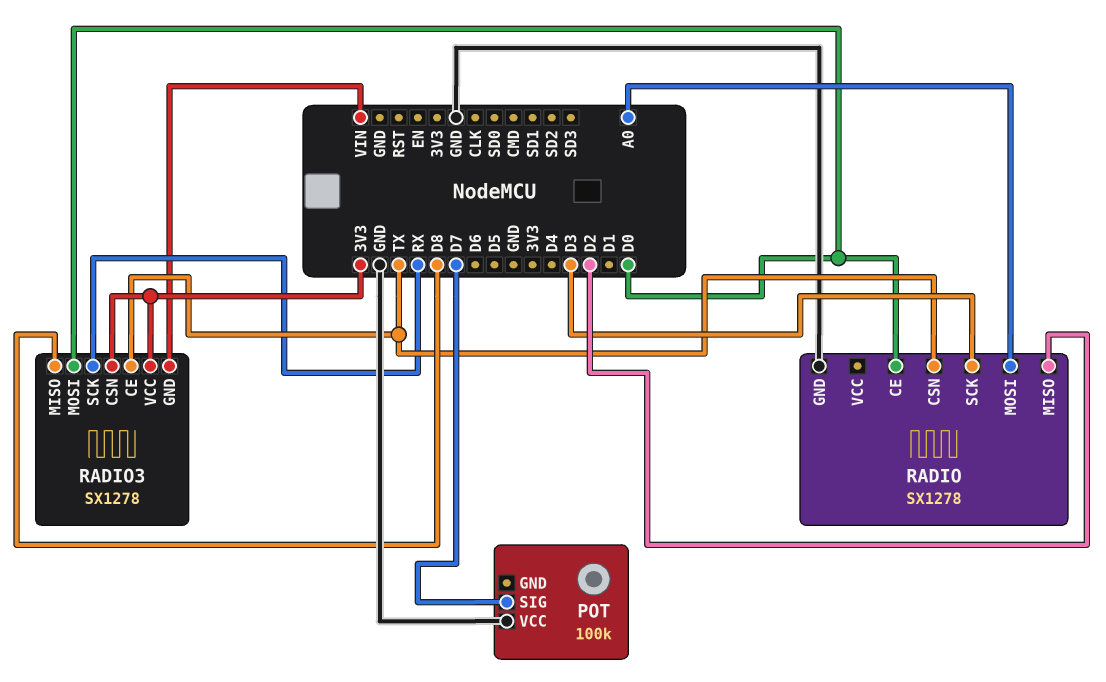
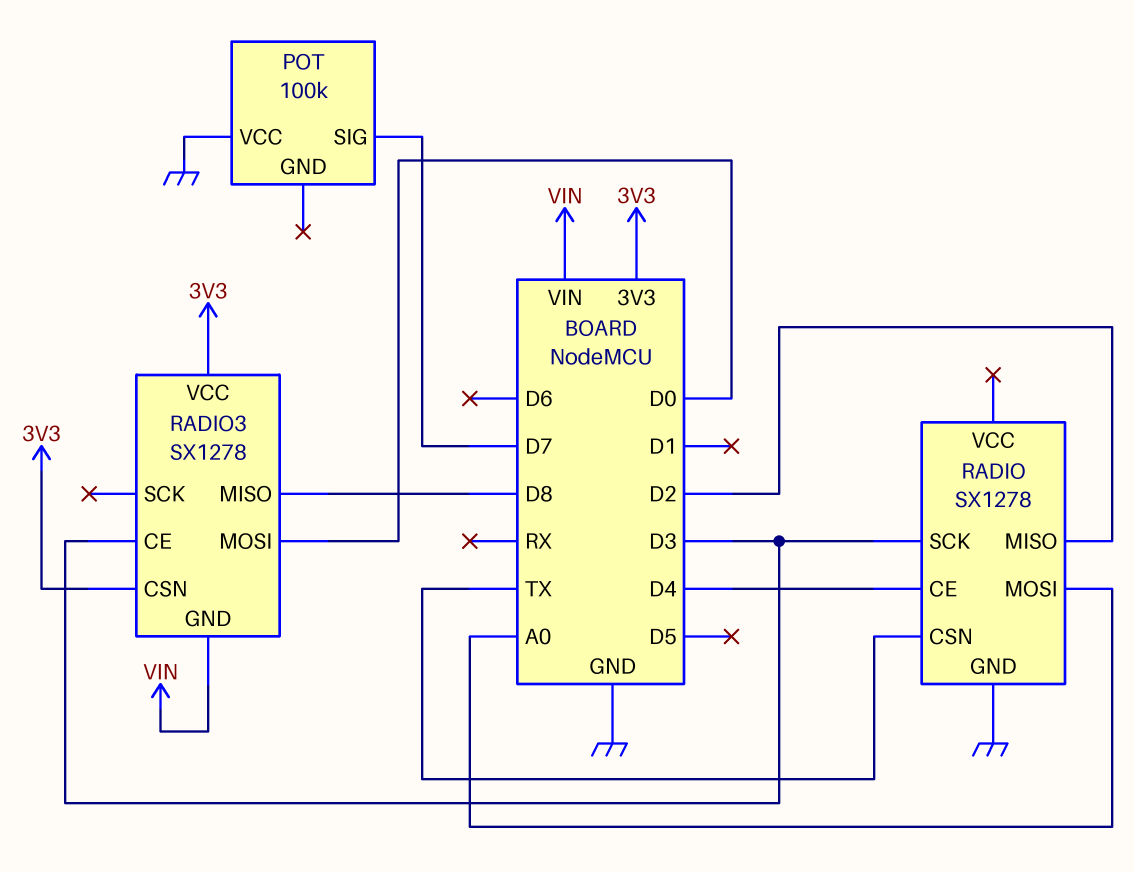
RADIO pin CE: D0 -> D4
RADIO3 pin CE: TX -> D3
RADIO3 pin SCK: RX -> none

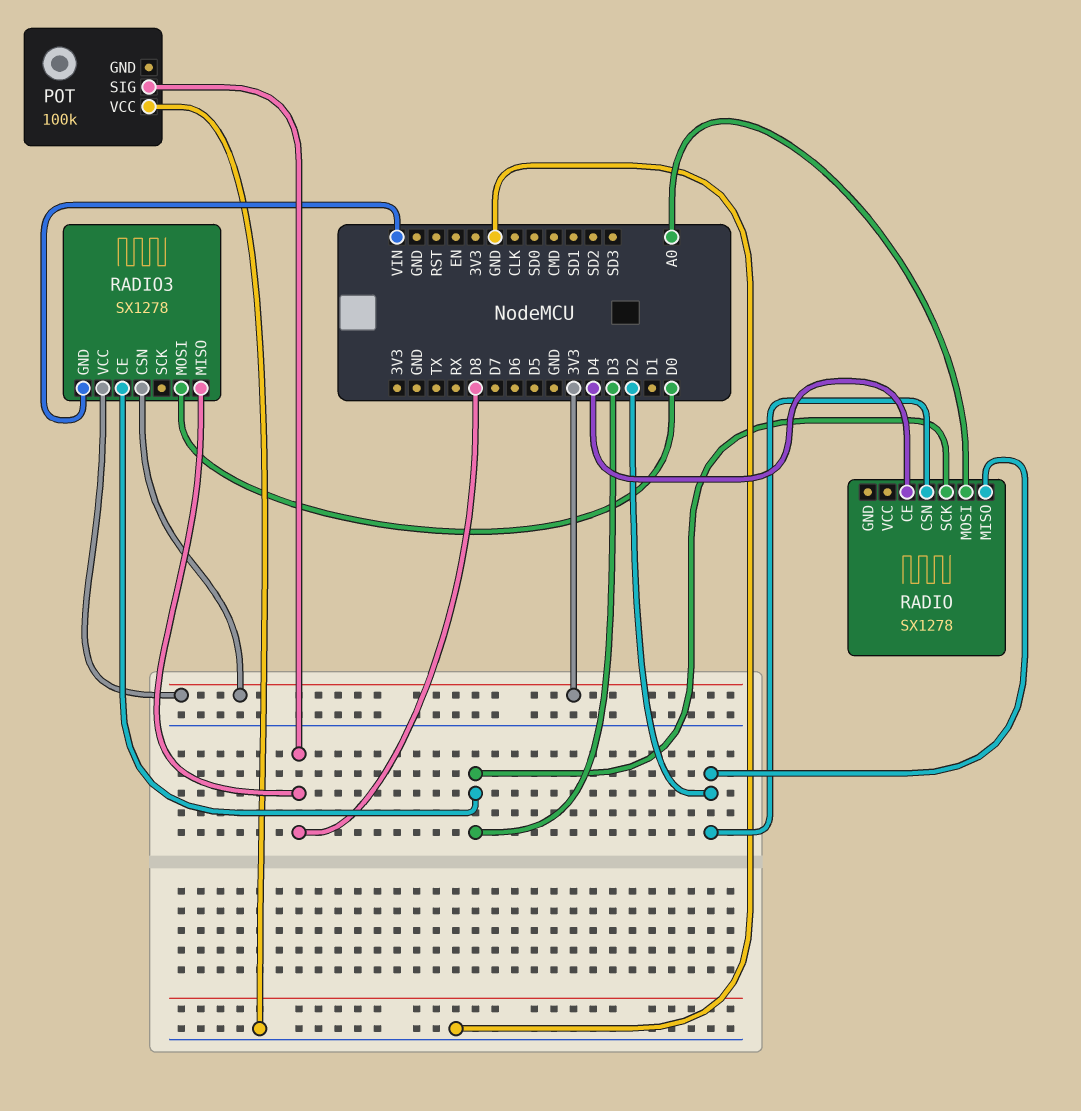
POT pin SIG: D7 -> D8
RADIO pin CSN: TX -> D2
RADIO pin GND: GND -> none

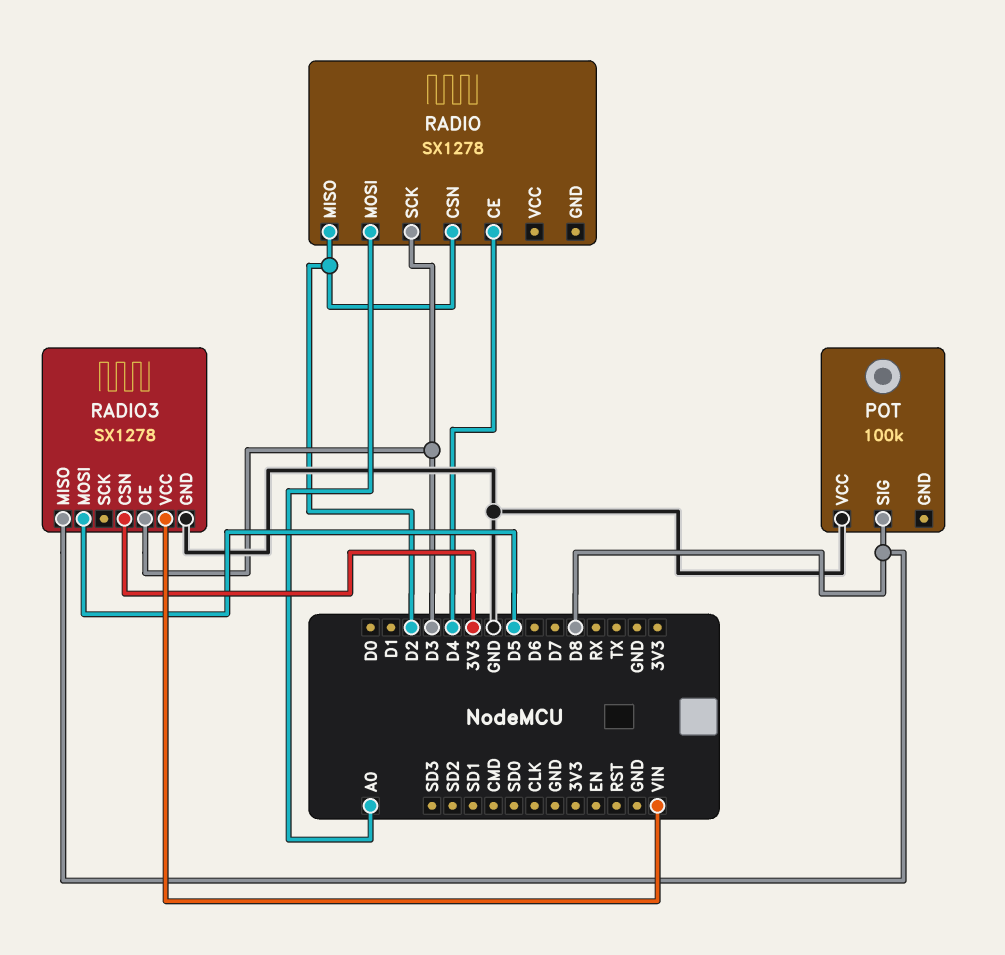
RADIO3 pin GND: VIN -> GND
RADIO3 pin MOSI: D0 -> D5
RADIO3 pin VCC: 3V3 -> VIN

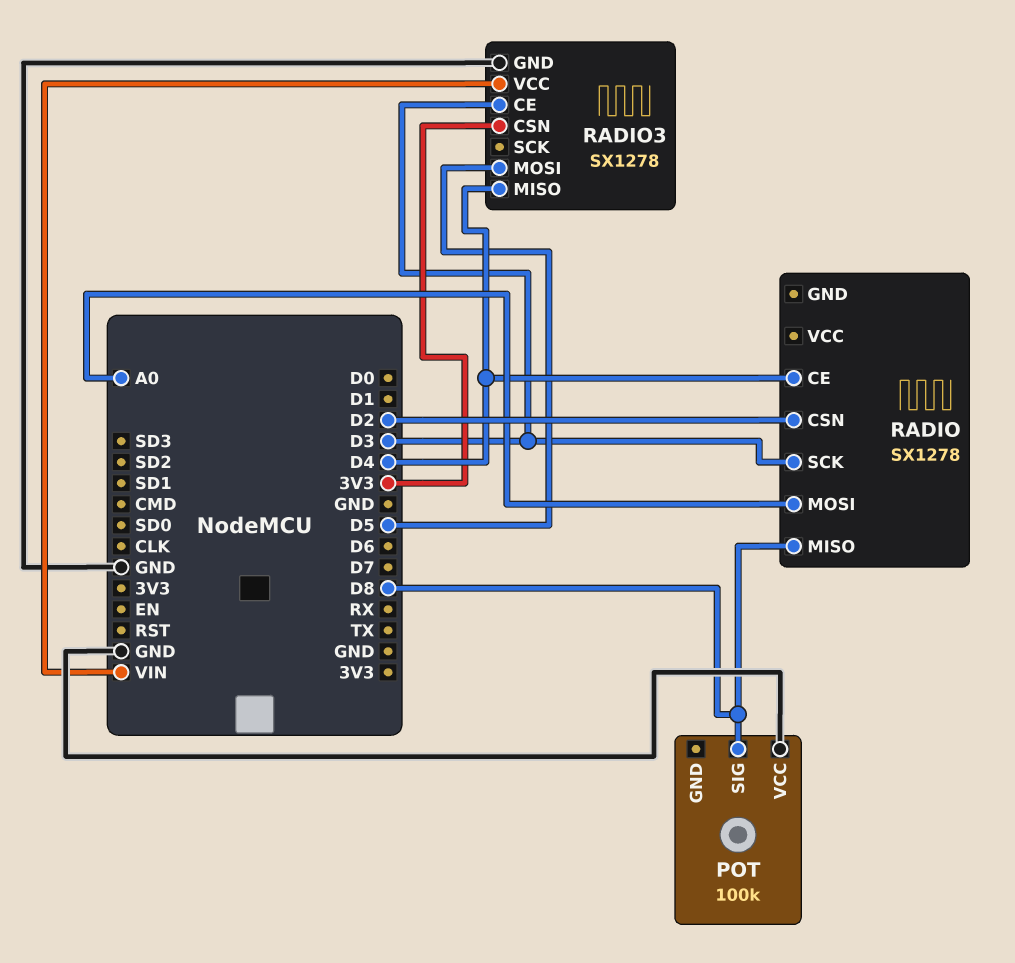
RADIO pin MISO: D2 -> D8
RADIO3 pin MISO: D8 -> D4

